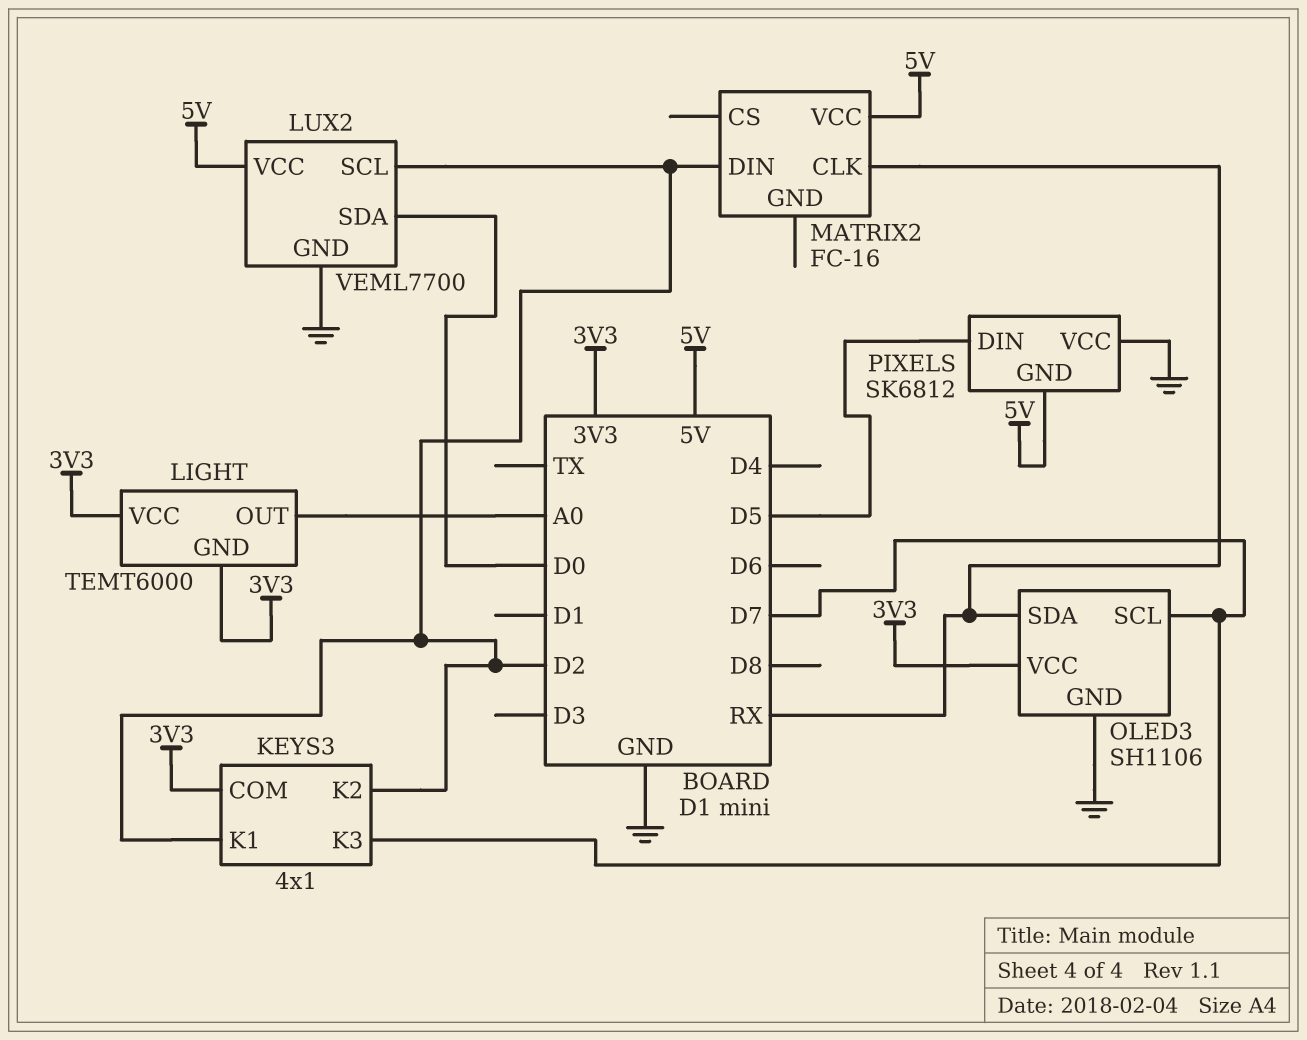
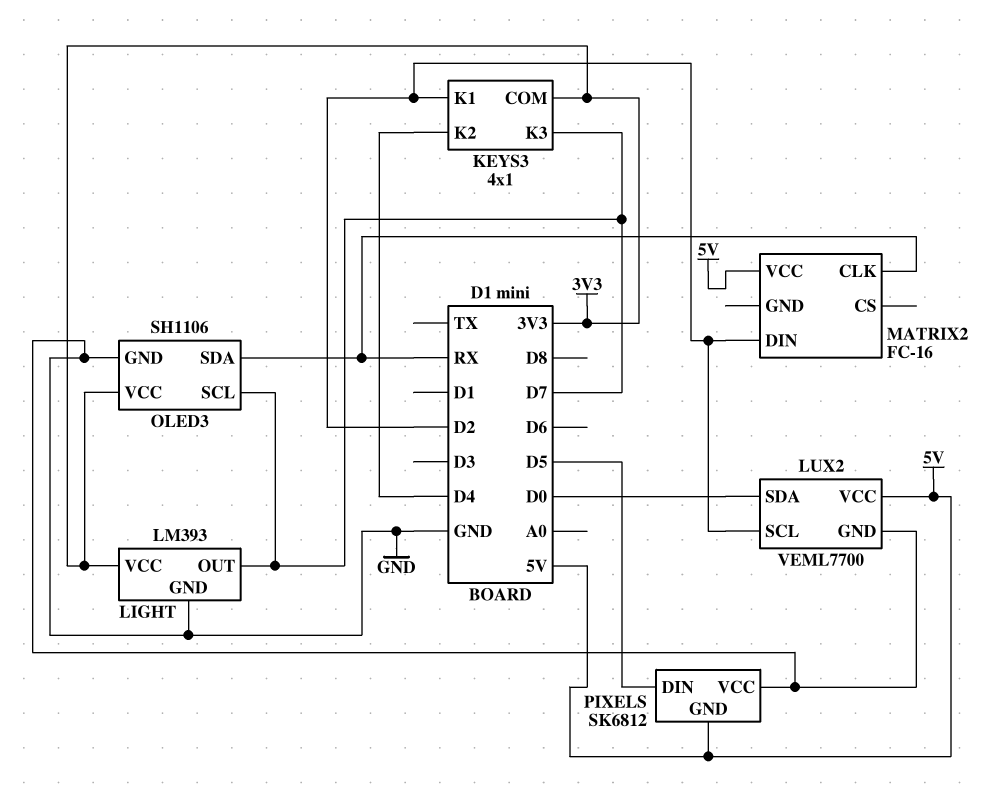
KEYS3 pin K2: D2 -> D4
LIGHT: TEMT6000 -> LM393
LIGHT pin GND: 3V3 -> GND
LIGHT pin OUT: A0 -> D7

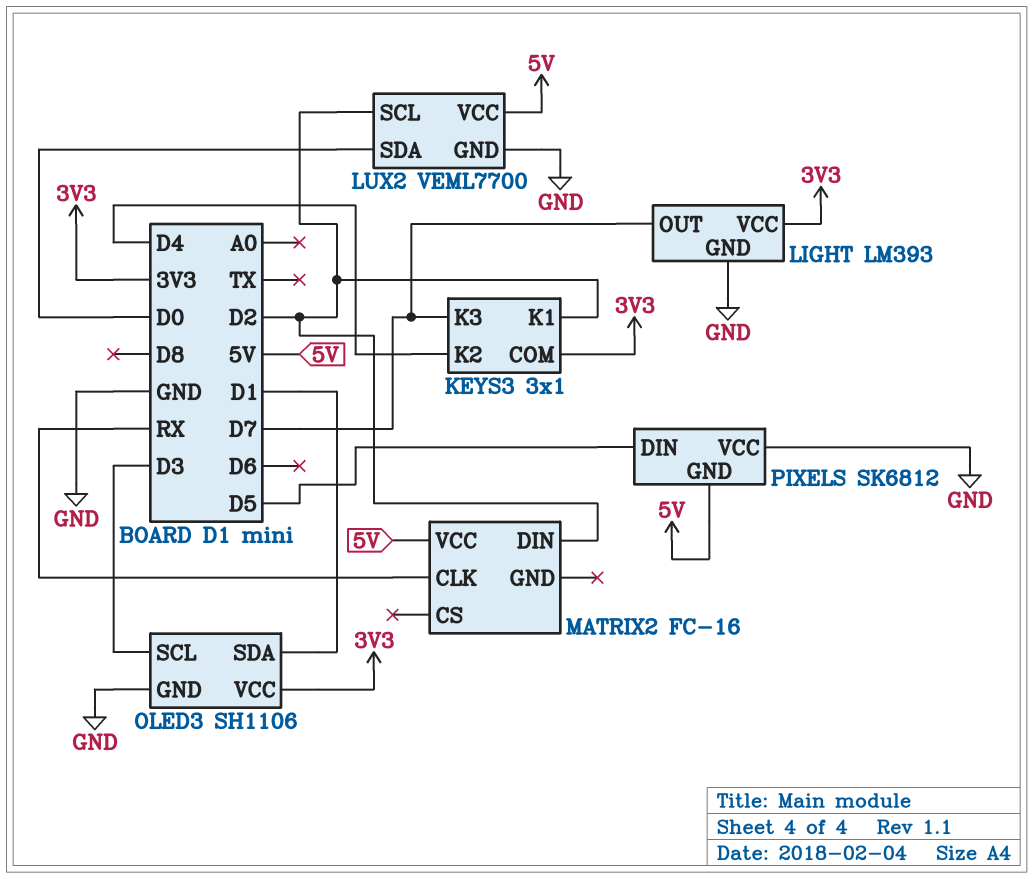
KEYS3: 4x1 -> 3x1
OLED3 pin SCL: D7 -> D3
OLED3 pin SDA: RX -> D1

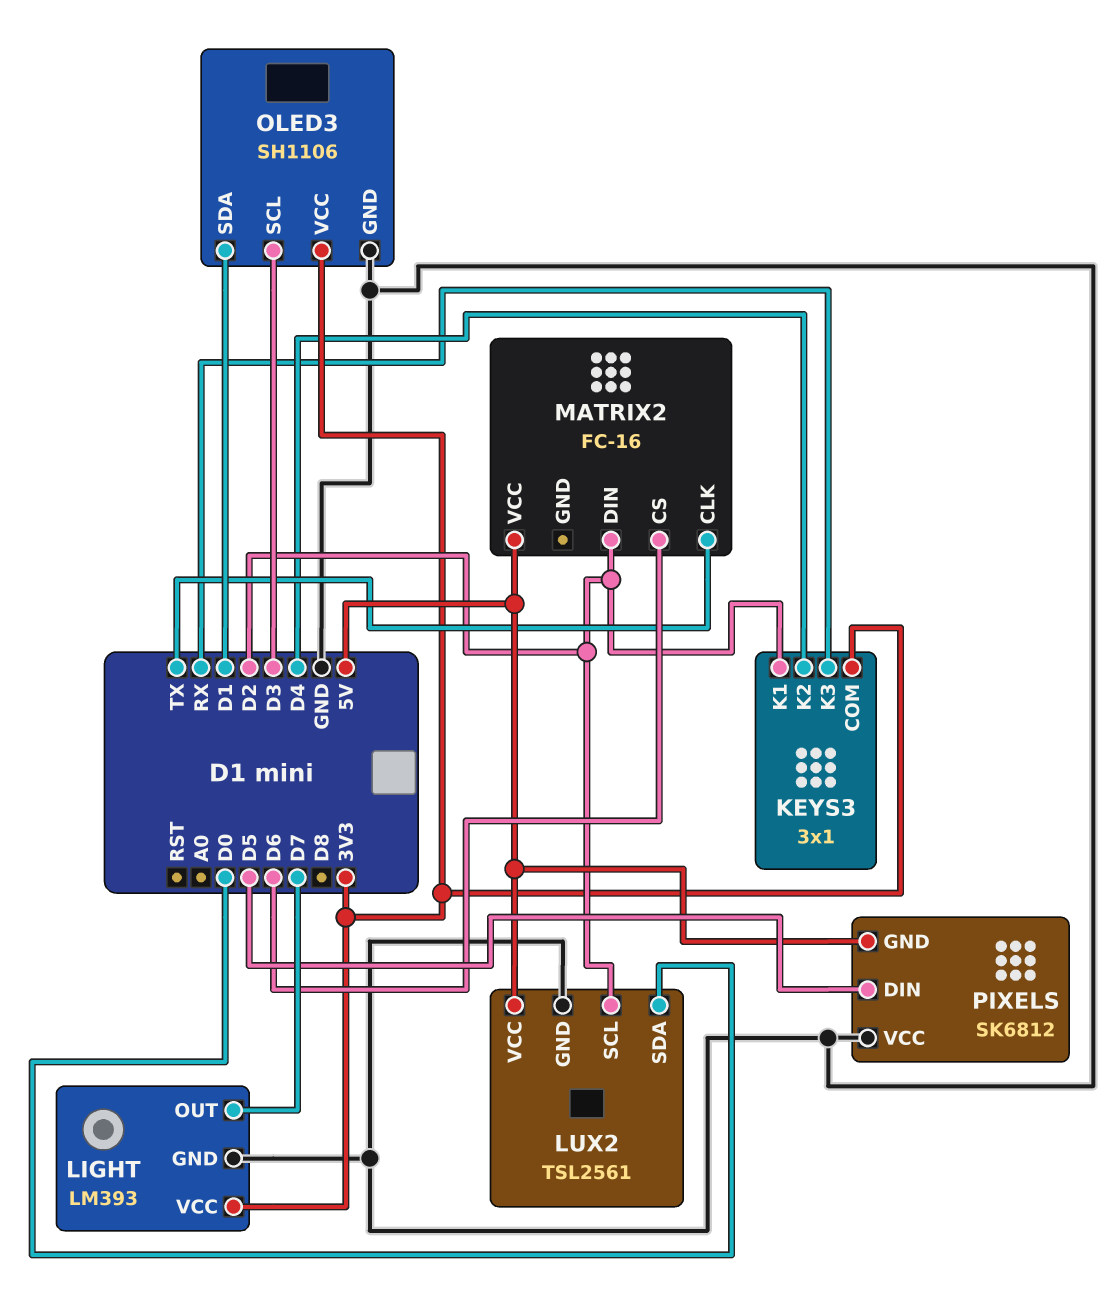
KEYS3 pin K3: D7 -> RX
LUX2: VEML7700 -> TSL2561
MATRIX2 pin CLK: RX -> TX
MATRIX2 pin CS: none -> D6

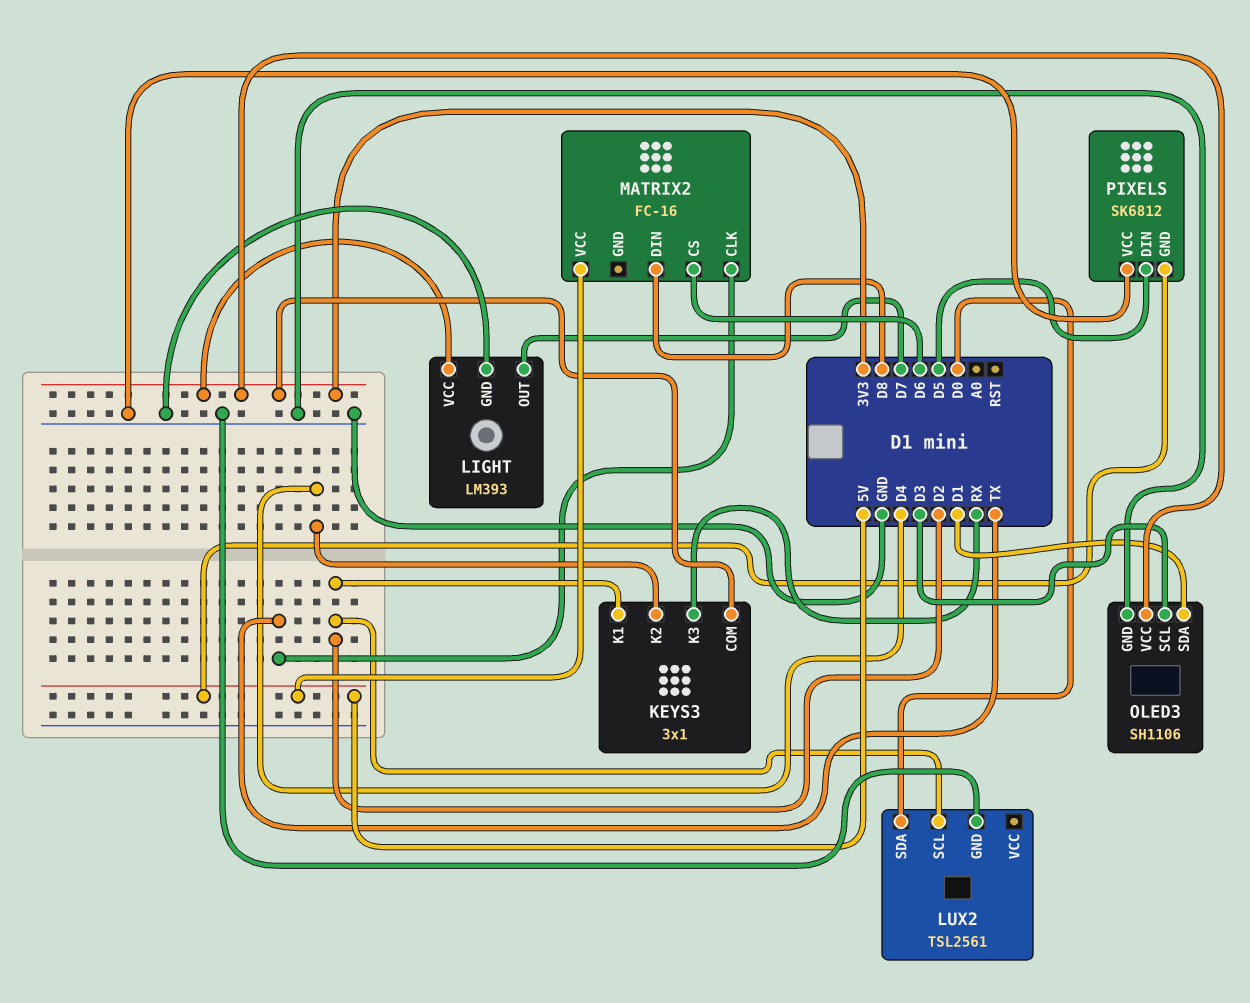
LUX2 pin VCC: 5V -> none
MATRIX2 pin DIN: D2 -> D8

